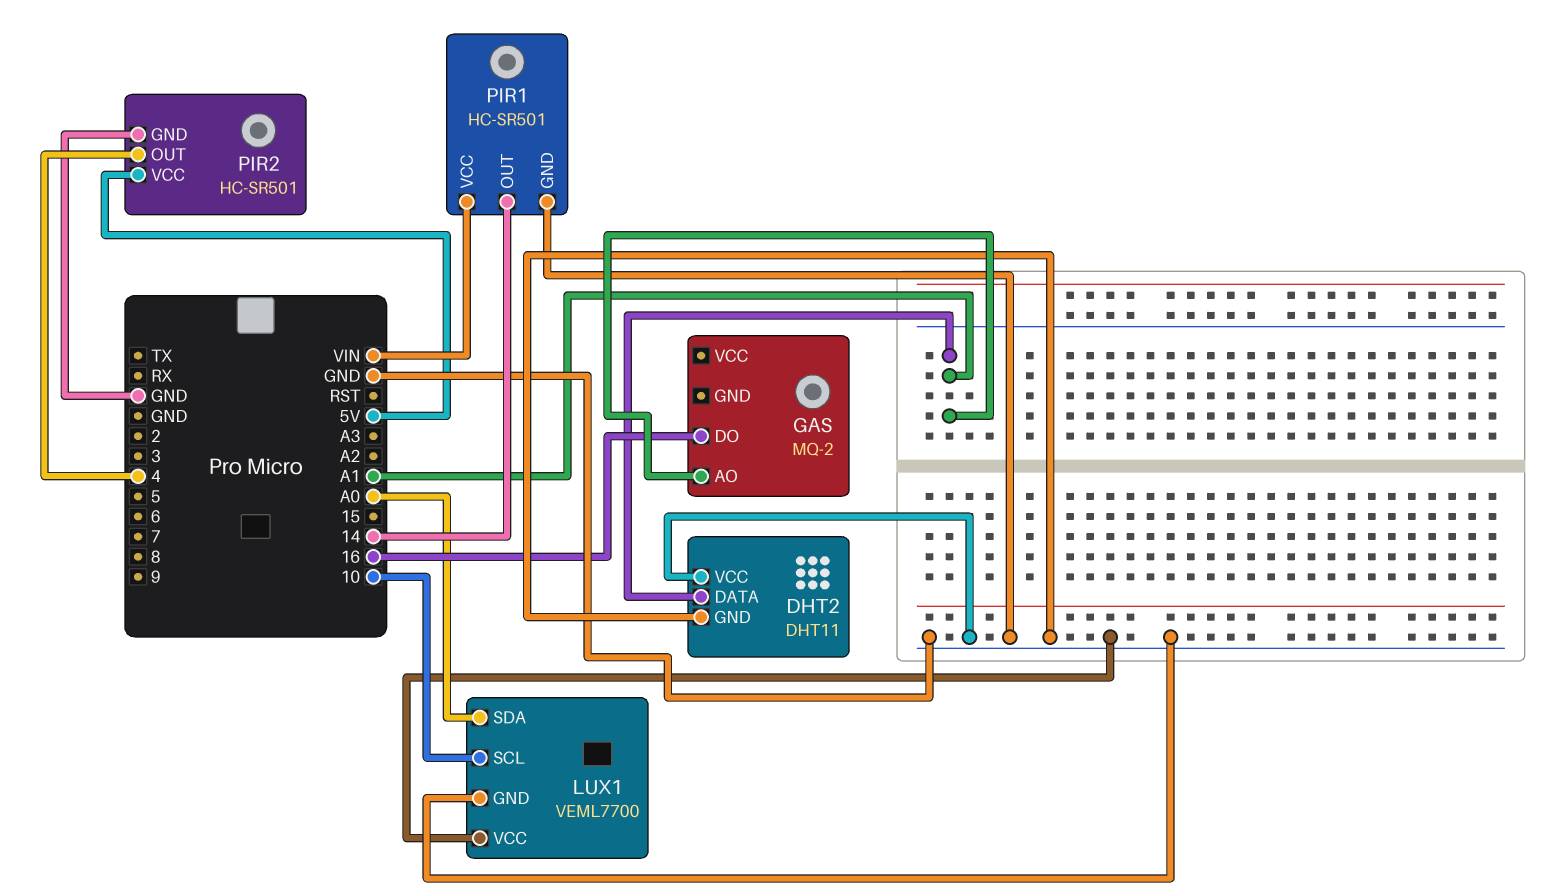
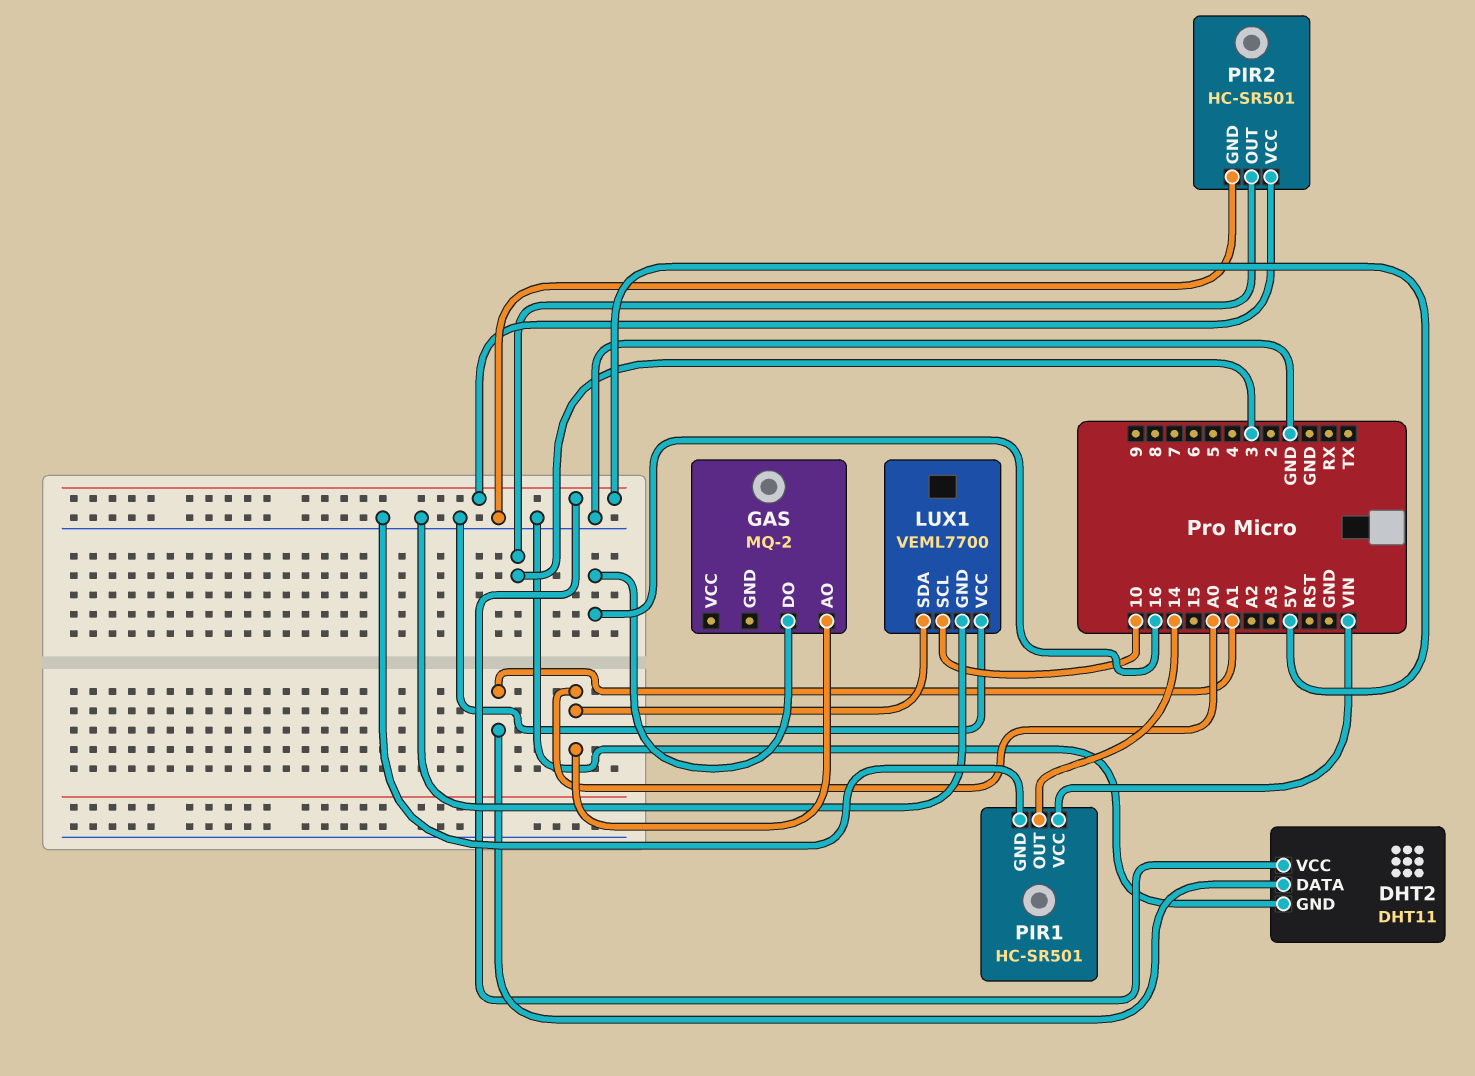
DHT2 pin VCC: GND -> 5V
GAS pin AO: A1 -> A0
PIR2 pin OUT: 4 -> 3

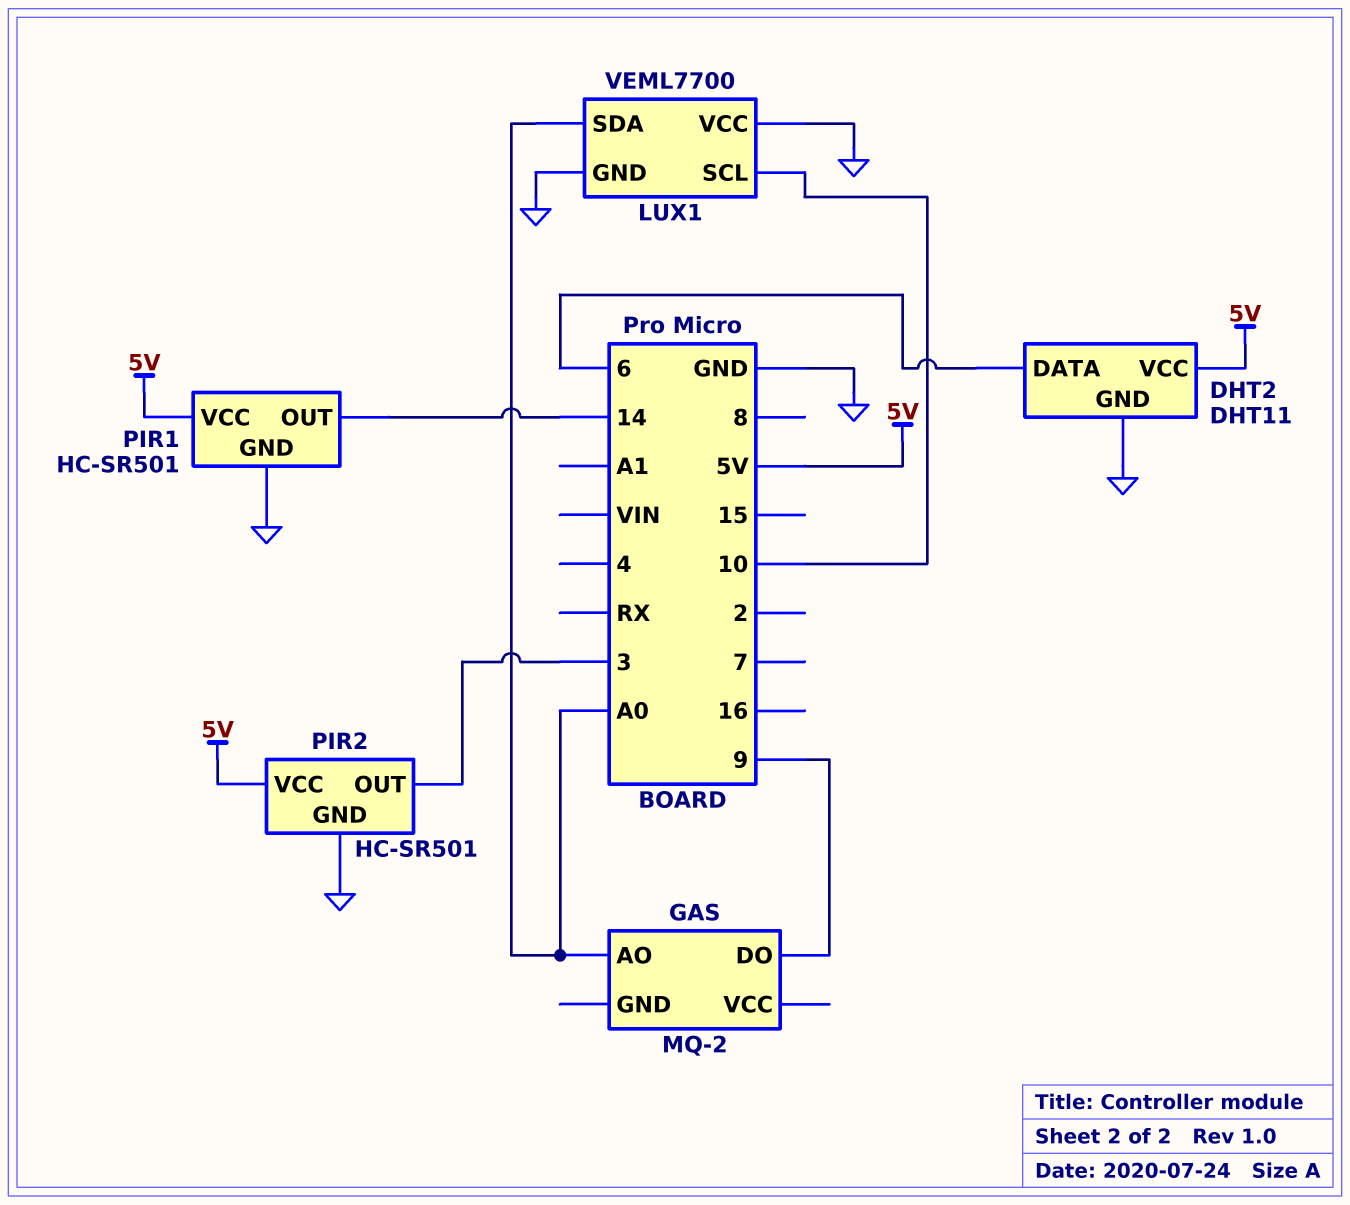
DHT2 pin DATA: A1 -> 6
GAS pin DO: 16 -> 9
PIR1 pin VCC: VIN -> 5V

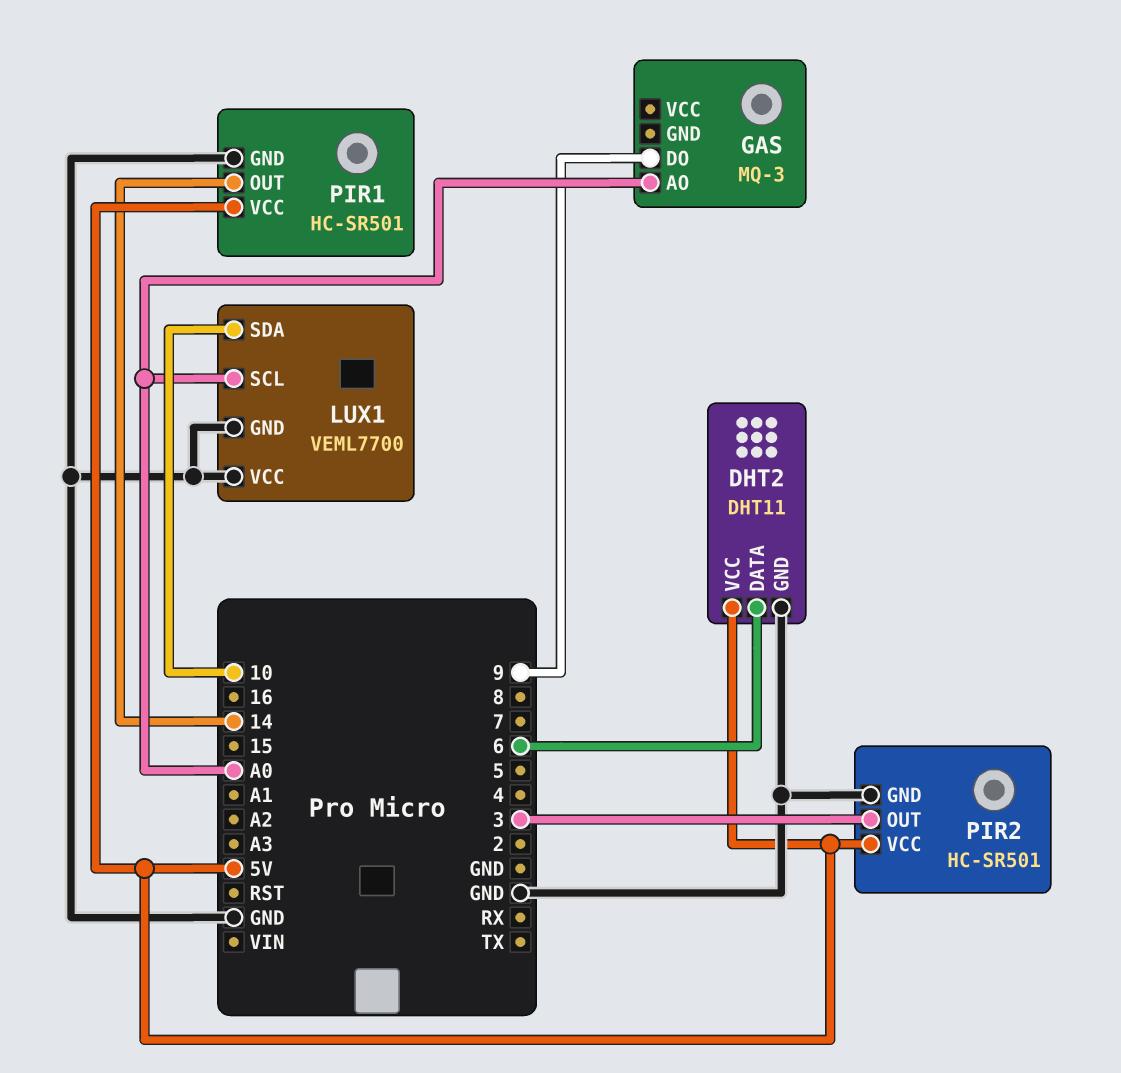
GAS: MQ-2 -> MQ-3
LUX1 pin SCL: 10 -> A0
LUX1 pin SDA: A0 -> 10

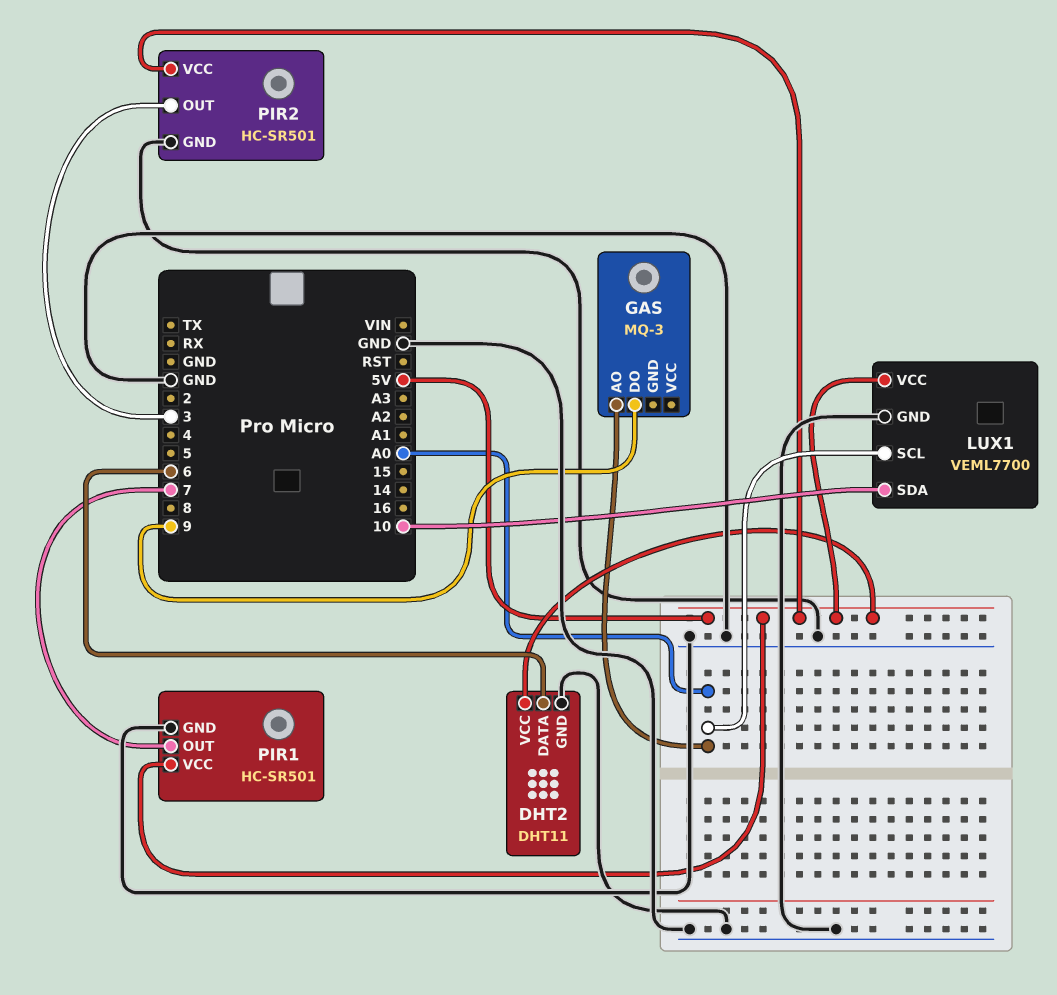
LUX1 pin VCC: GND -> 5V
PIR1 pin OUT: 14 -> 7

